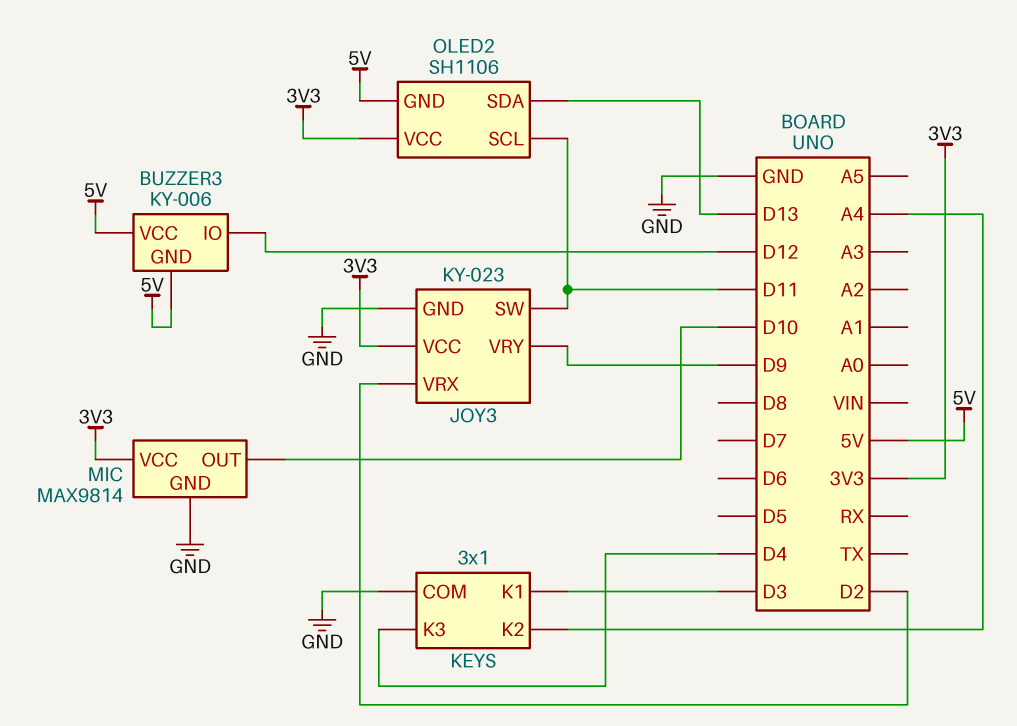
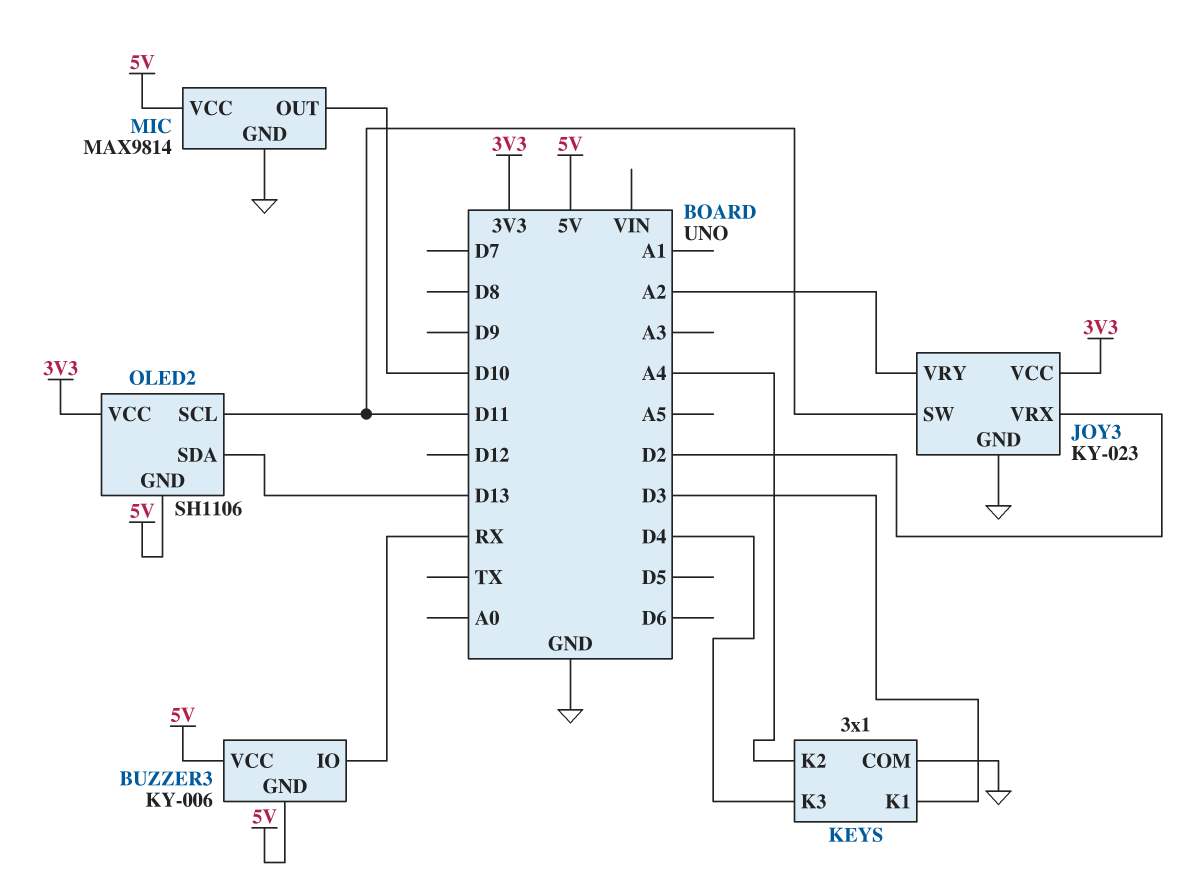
BUZZER3 pin IO: D12 -> RX
JOY3 pin VRY: D9 -> A2
MIC pin VCC: 3V3 -> 5V

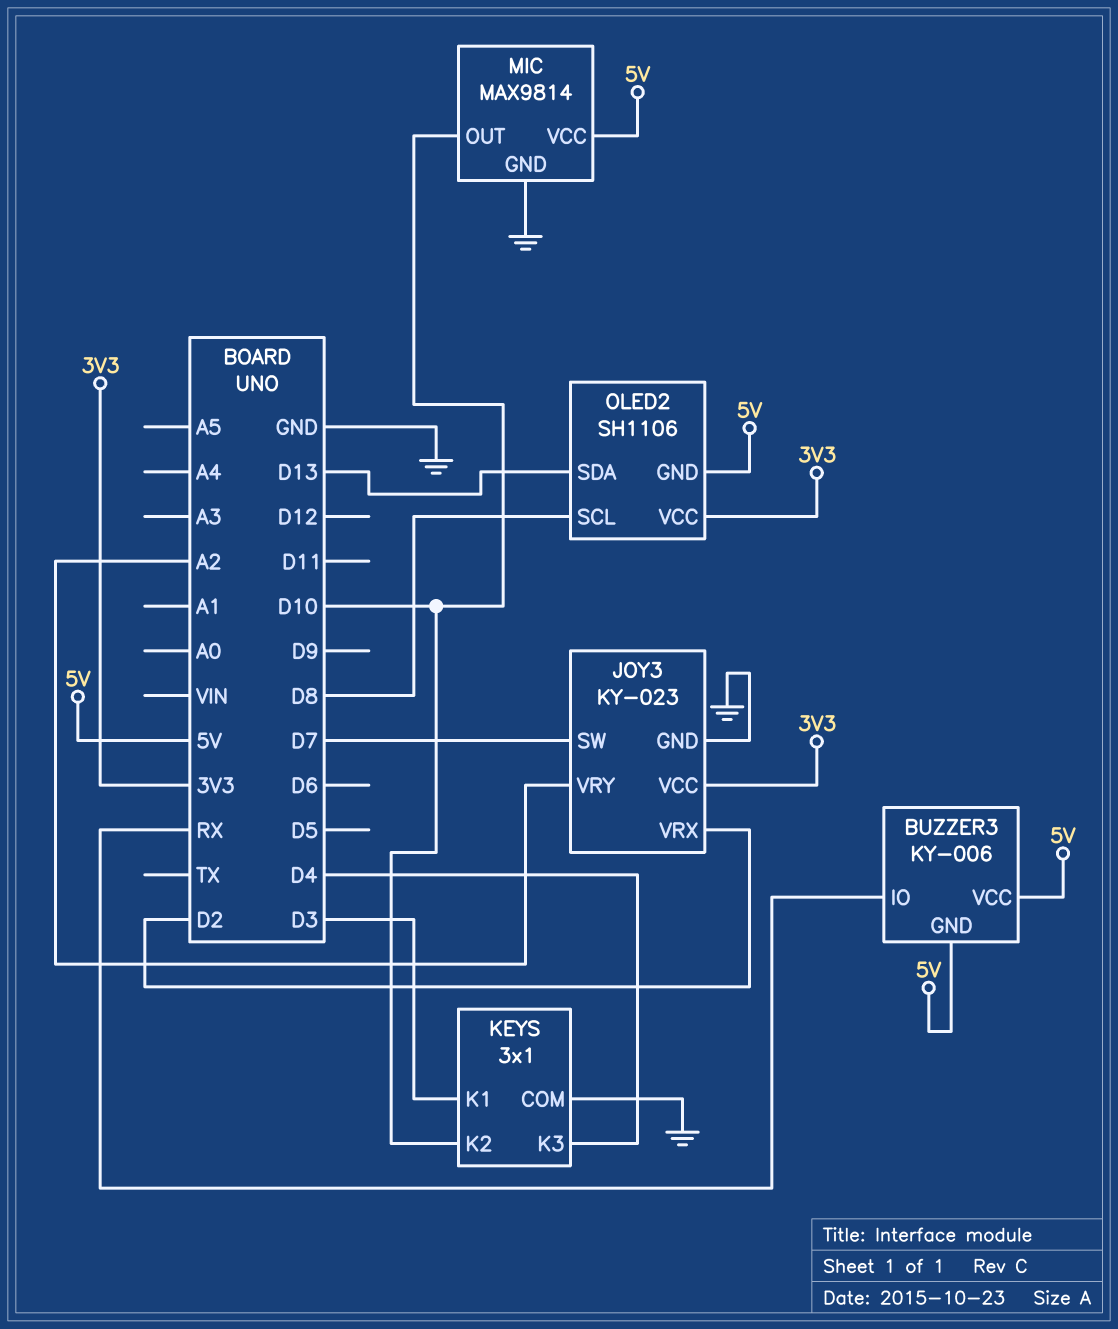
JOY3 pin SW: D11 -> D7
KEYS pin K2: A4 -> D10
OLED2 pin SCL: D11 -> D8

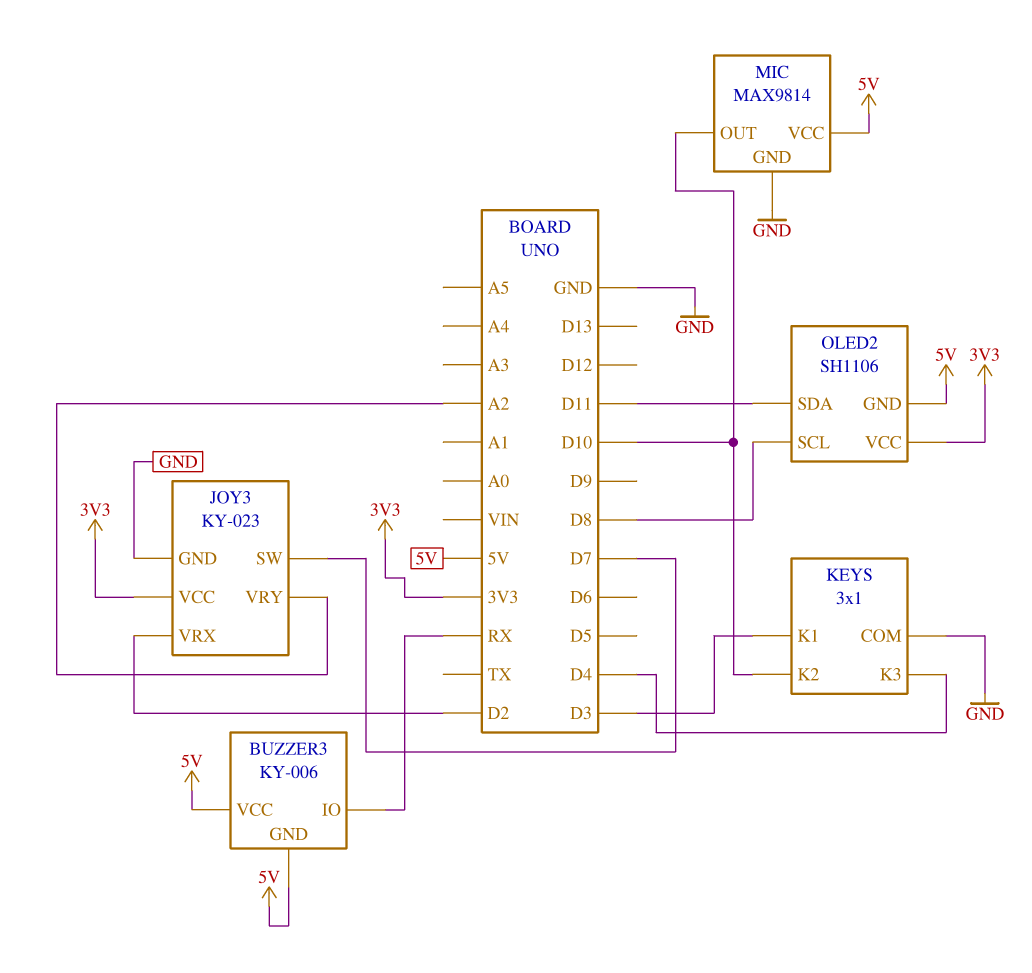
OLED2 pin SDA: D13 -> D11

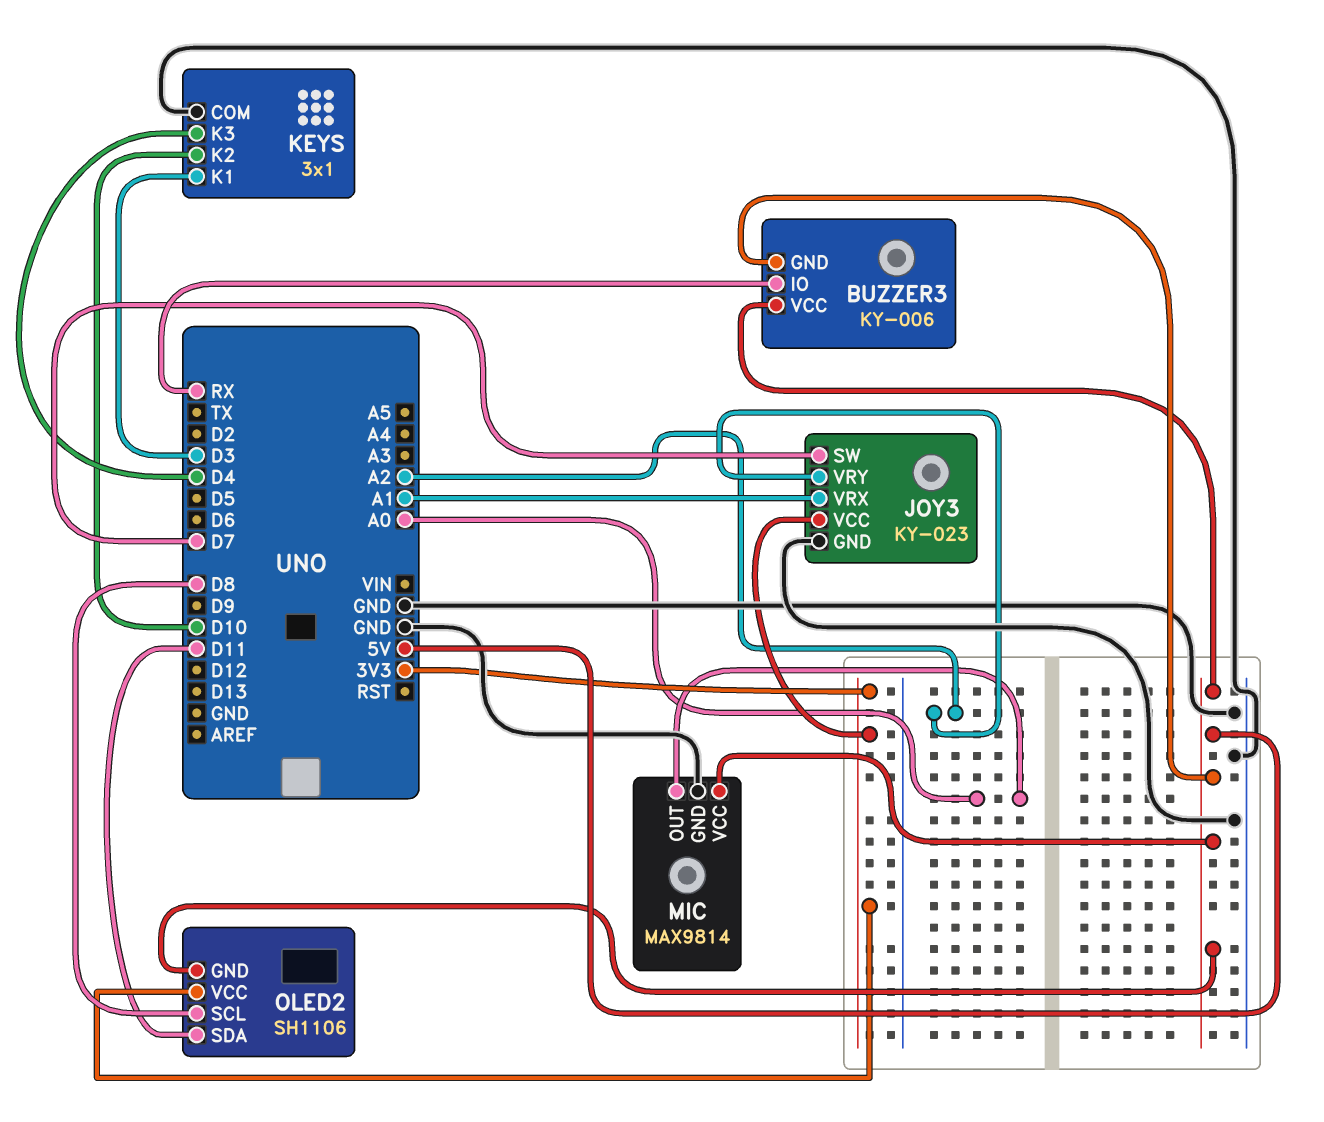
JOY3 pin VRX: D2 -> A1
MIC pin OUT: D10 -> A0

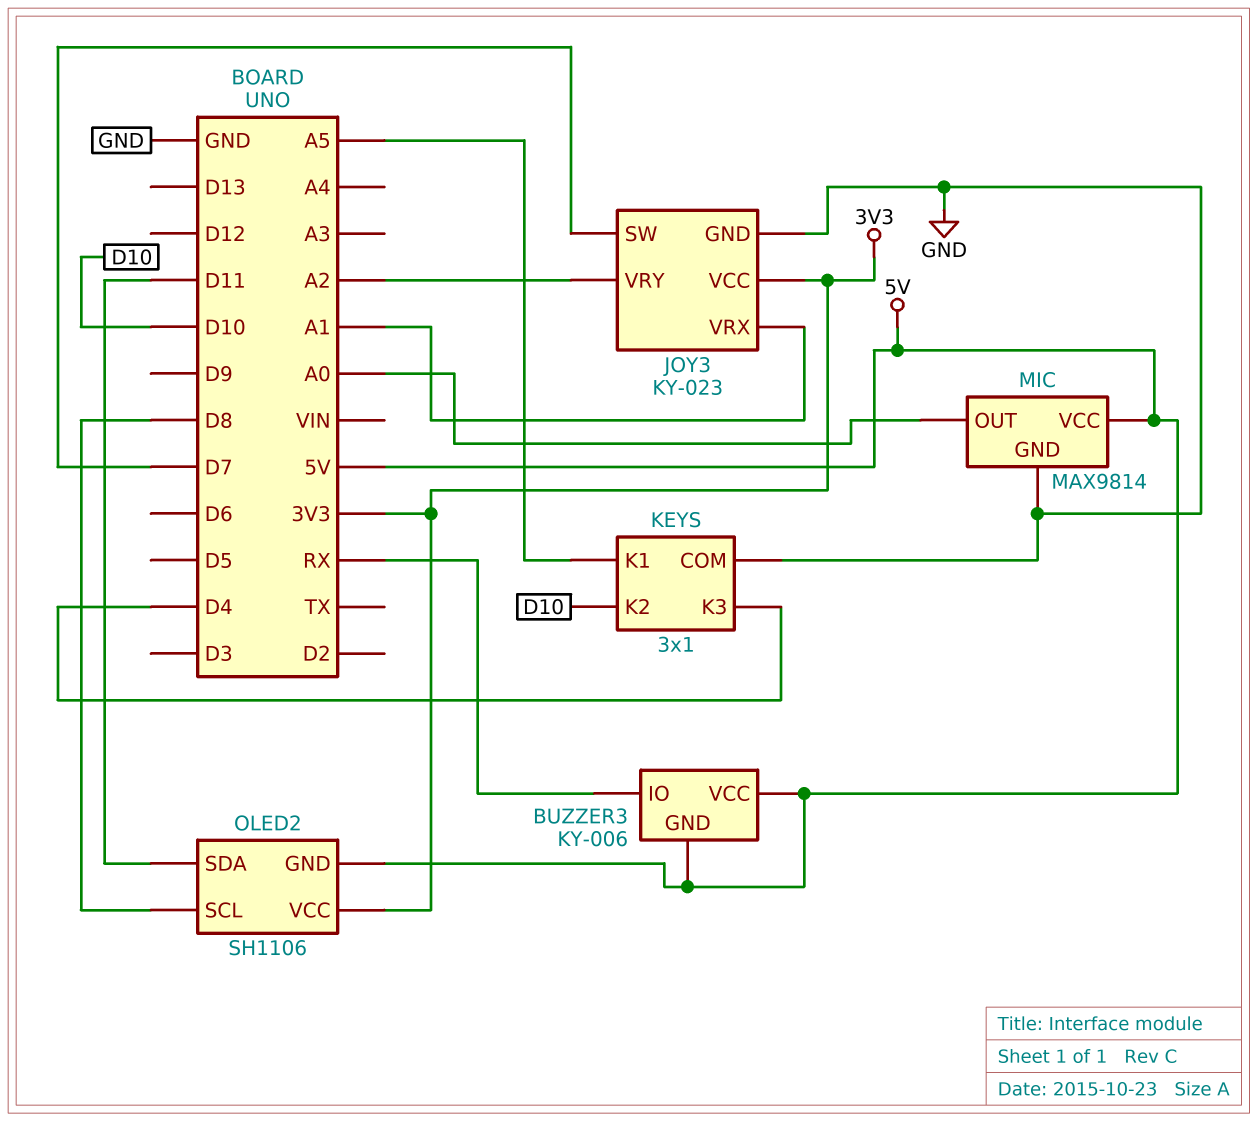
KEYS pin K1: D3 -> A5

